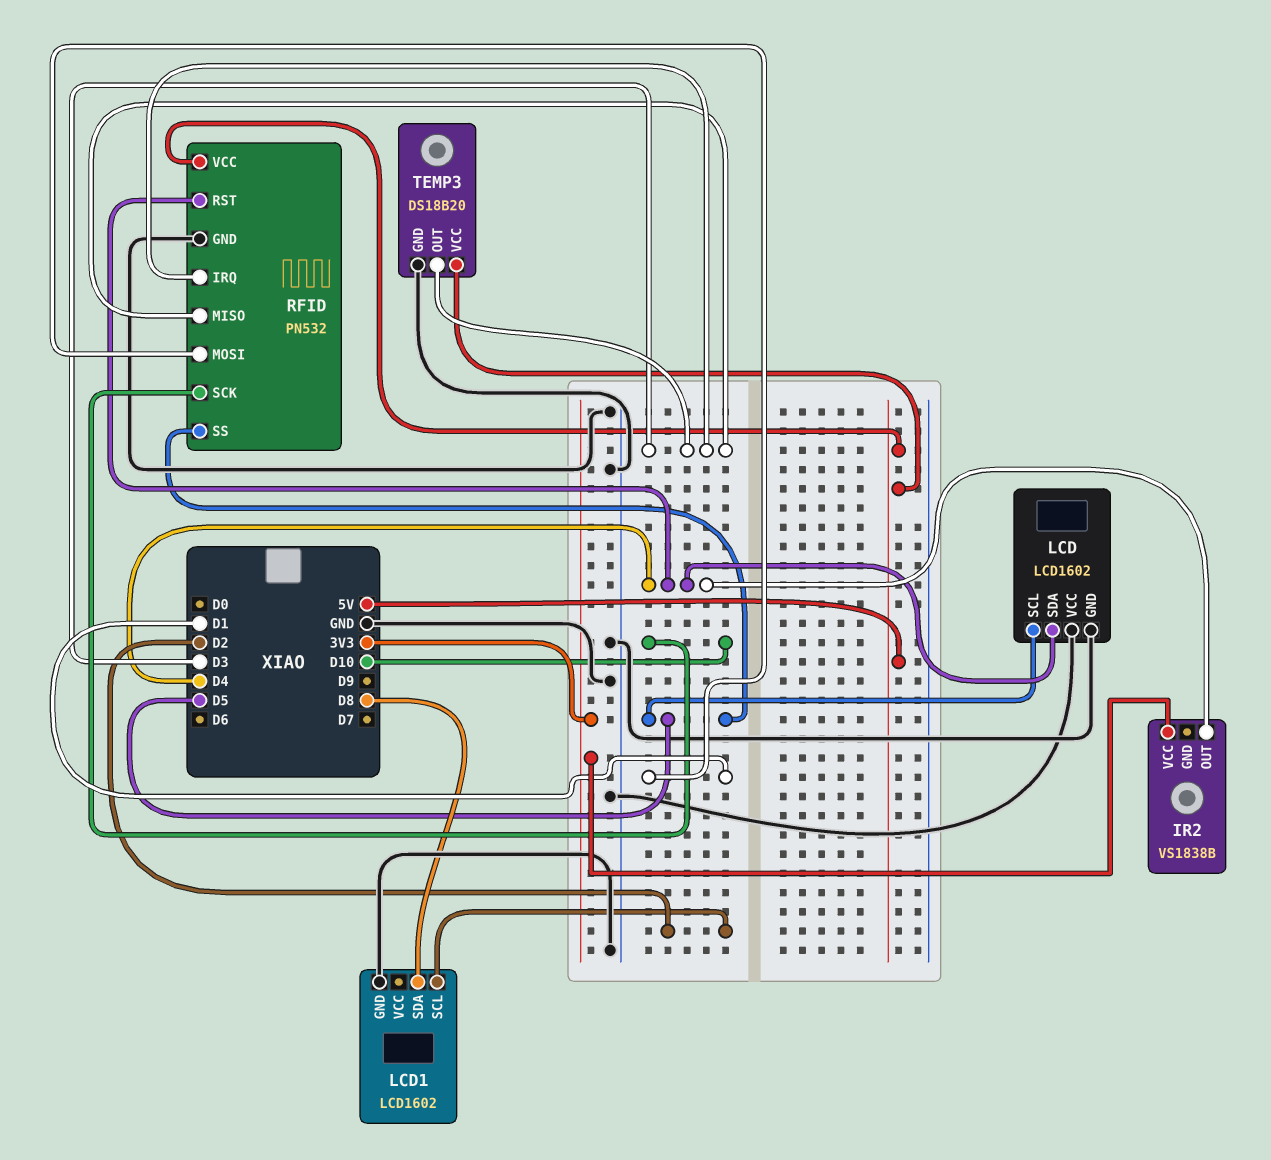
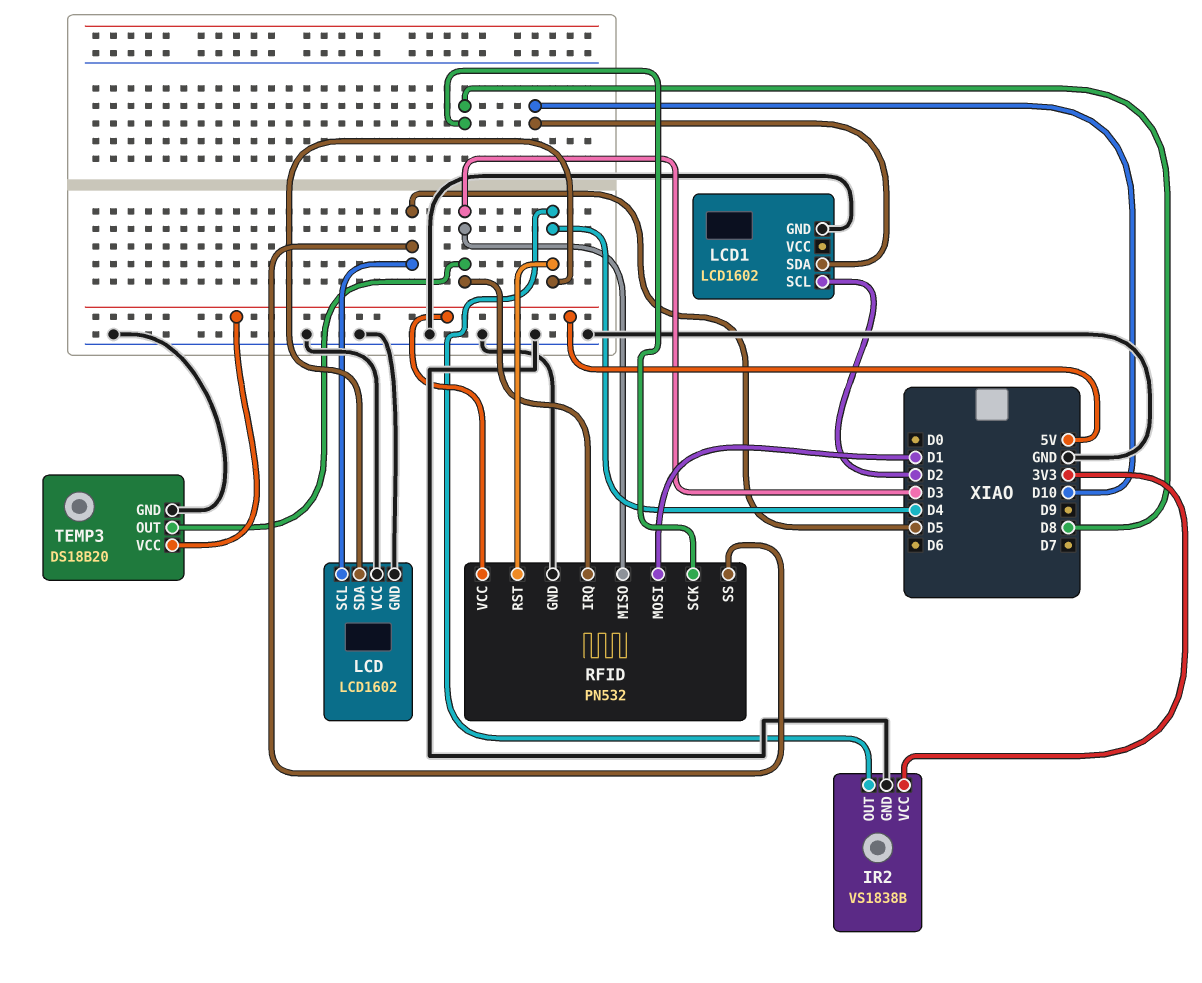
IR2 pin GND: none -> GND
LCD1 pin SDA: D8 -> D10
RFID pin SCK: D10 -> D8

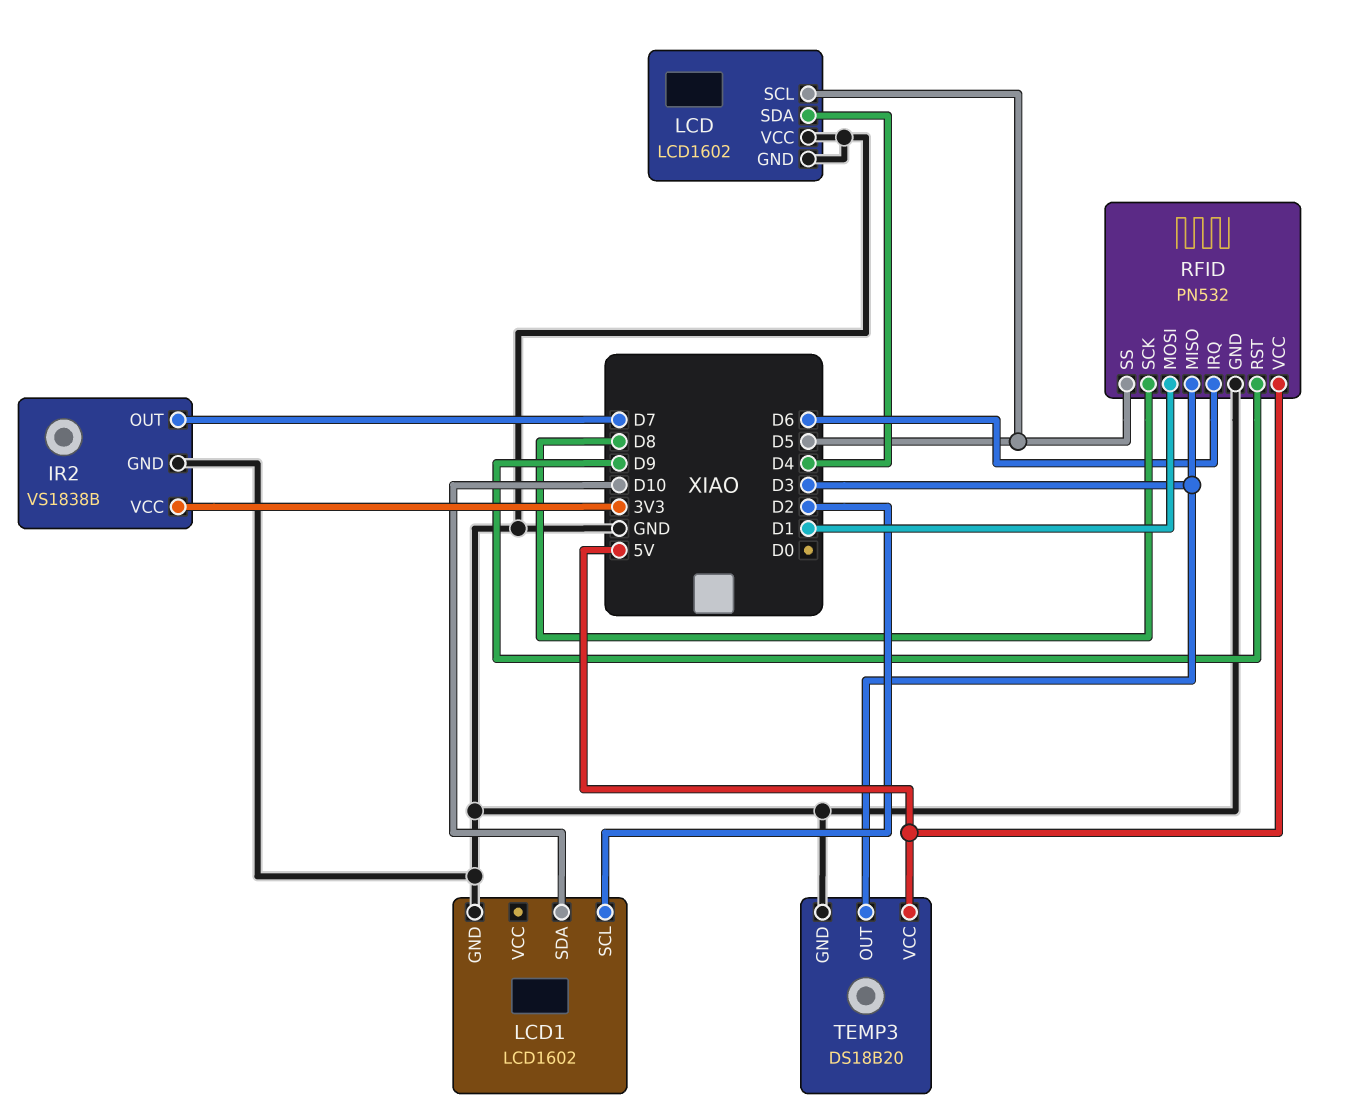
IR2 pin OUT: D4 -> D7
RFID pin IRQ: D3 -> D6
RFID pin RST: D4 -> D9

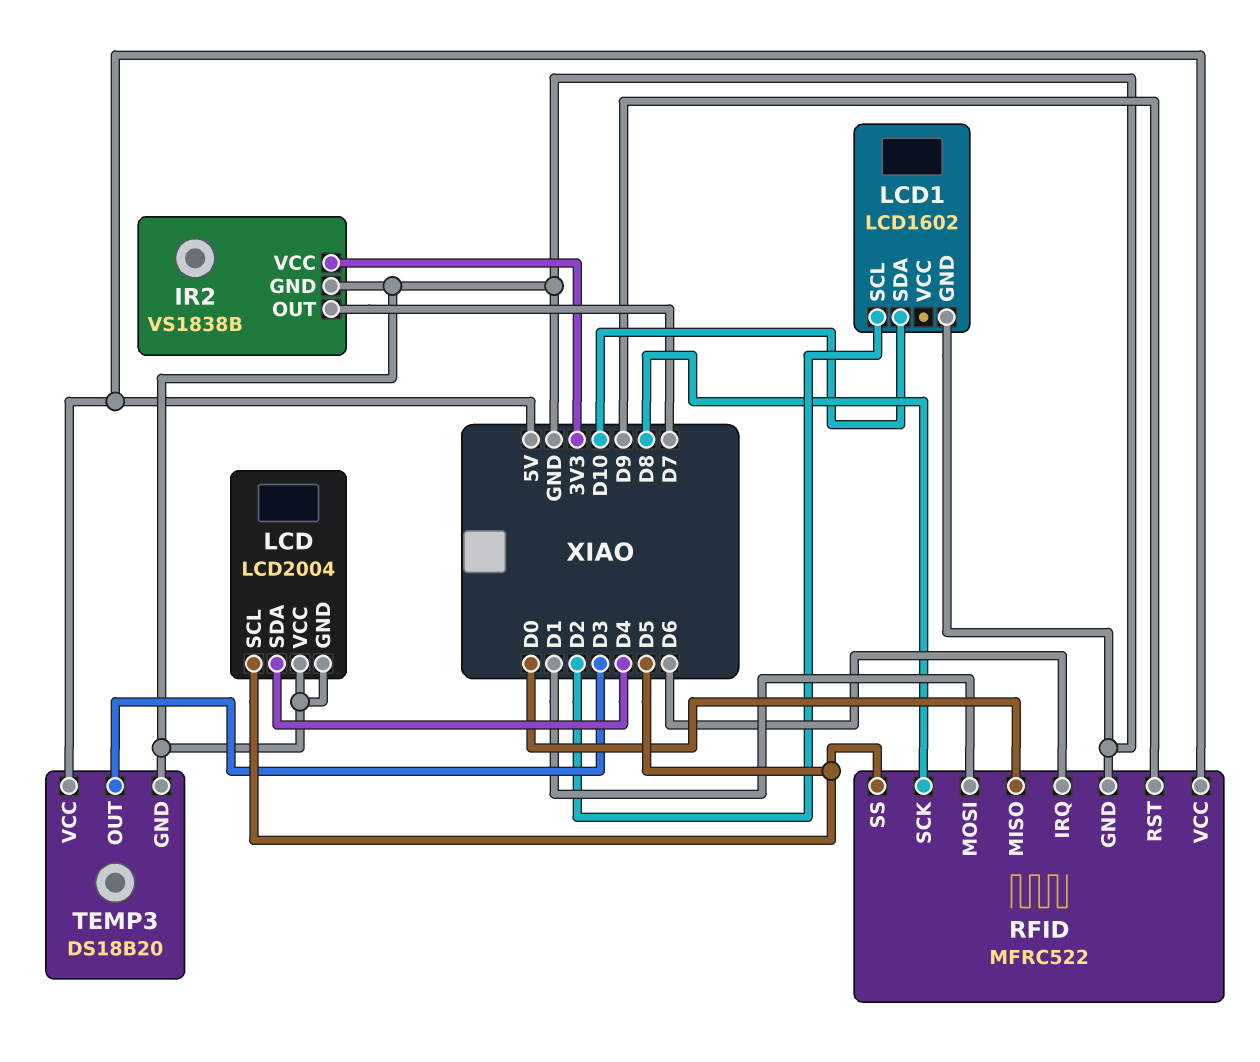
LCD: LCD1602 -> LCD2004
RFID: PN532 -> MFRC522
RFID pin MISO: D3 -> D0

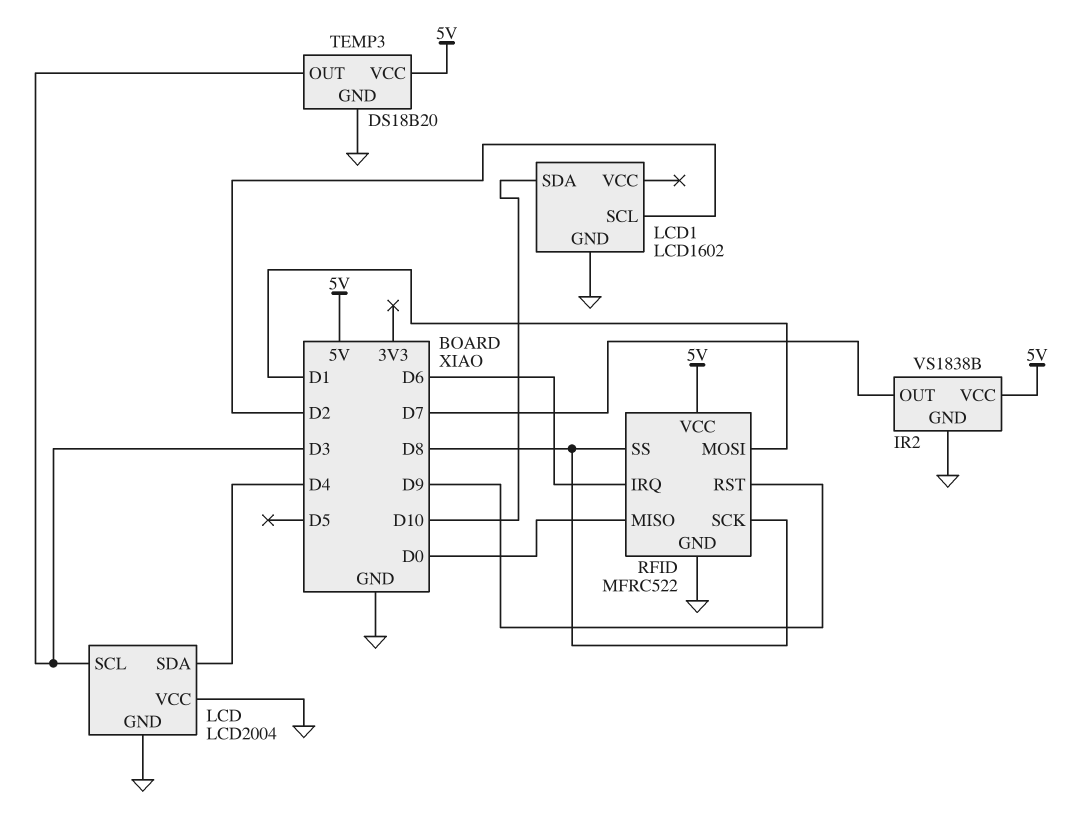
IR2 pin VCC: 3V3 -> 5V
LCD pin SCL: D5 -> D3
RFID pin SS: D5 -> D8

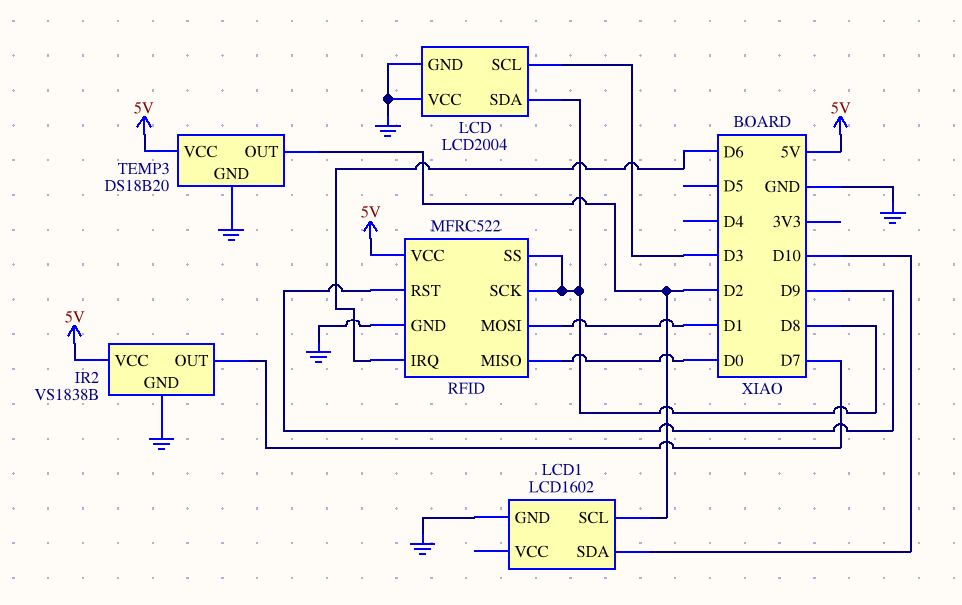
LCD pin SDA: D4 -> D8
TEMP3 pin OUT: D3 -> D2

